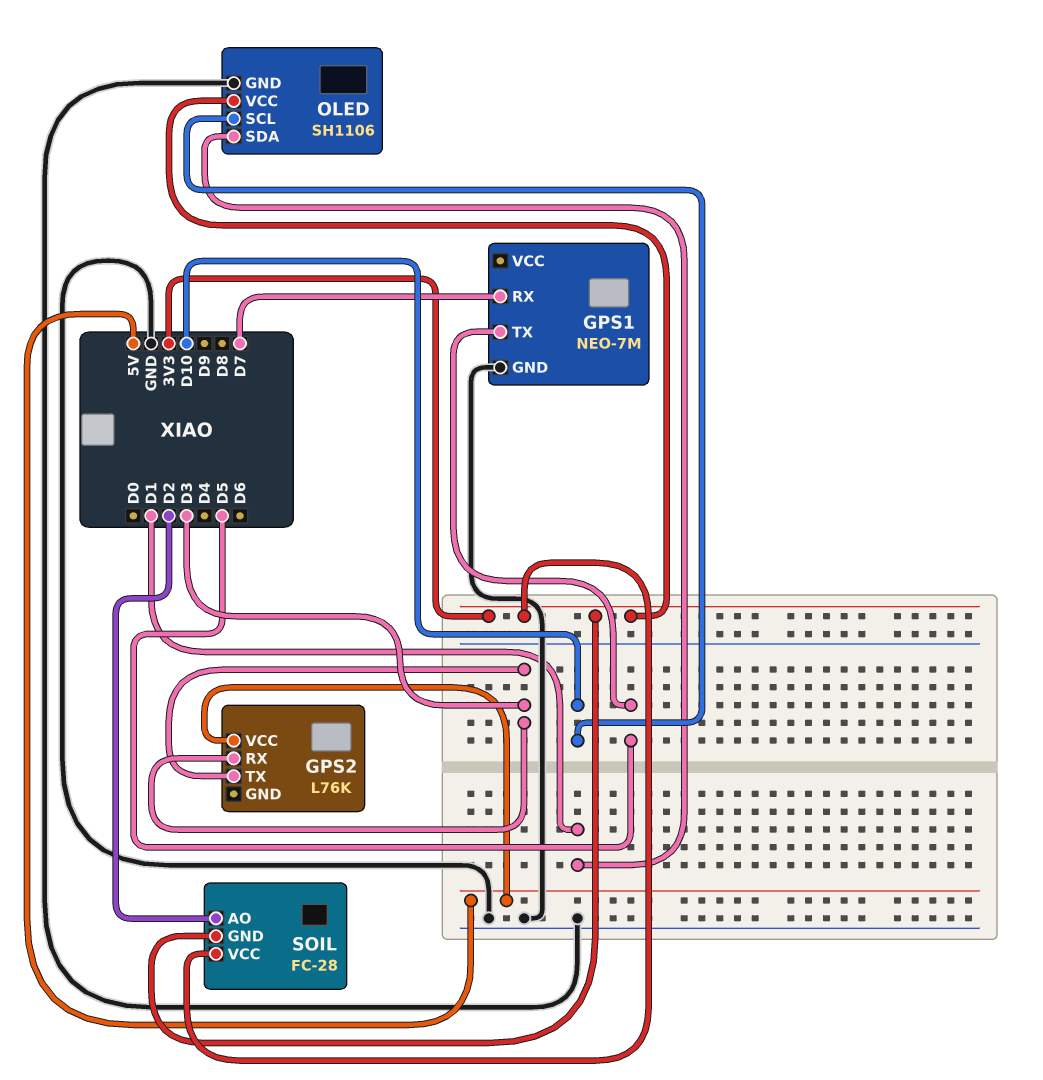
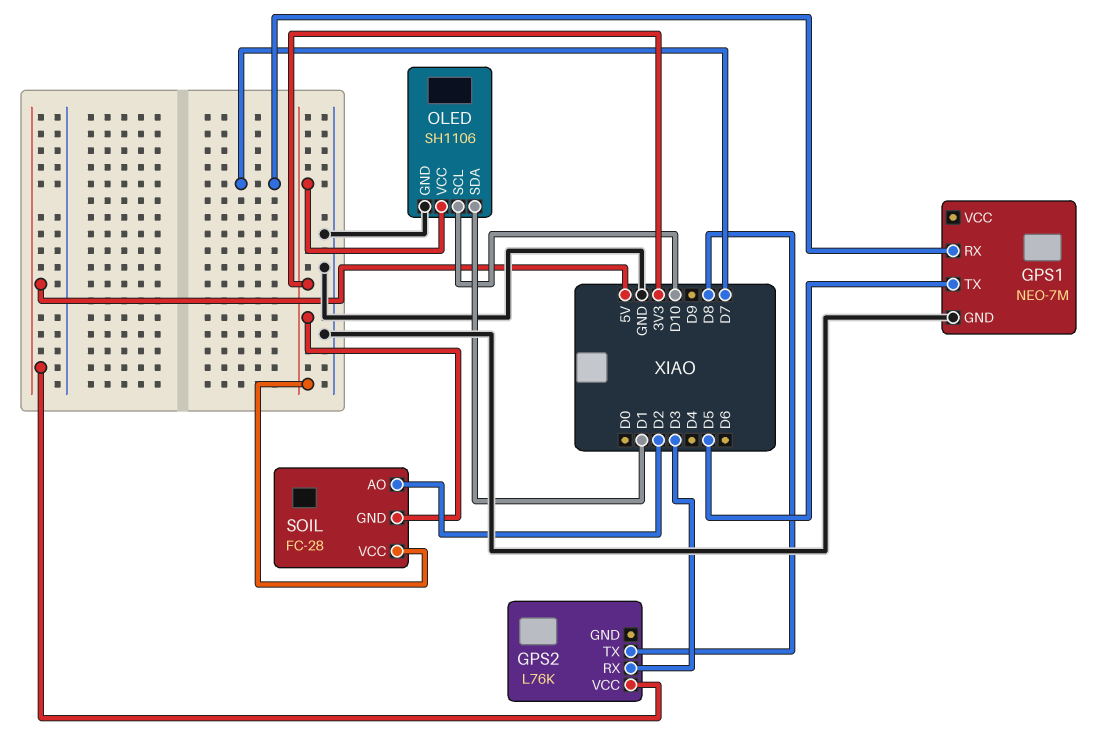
GPS2 pin TX: D3 -> D8

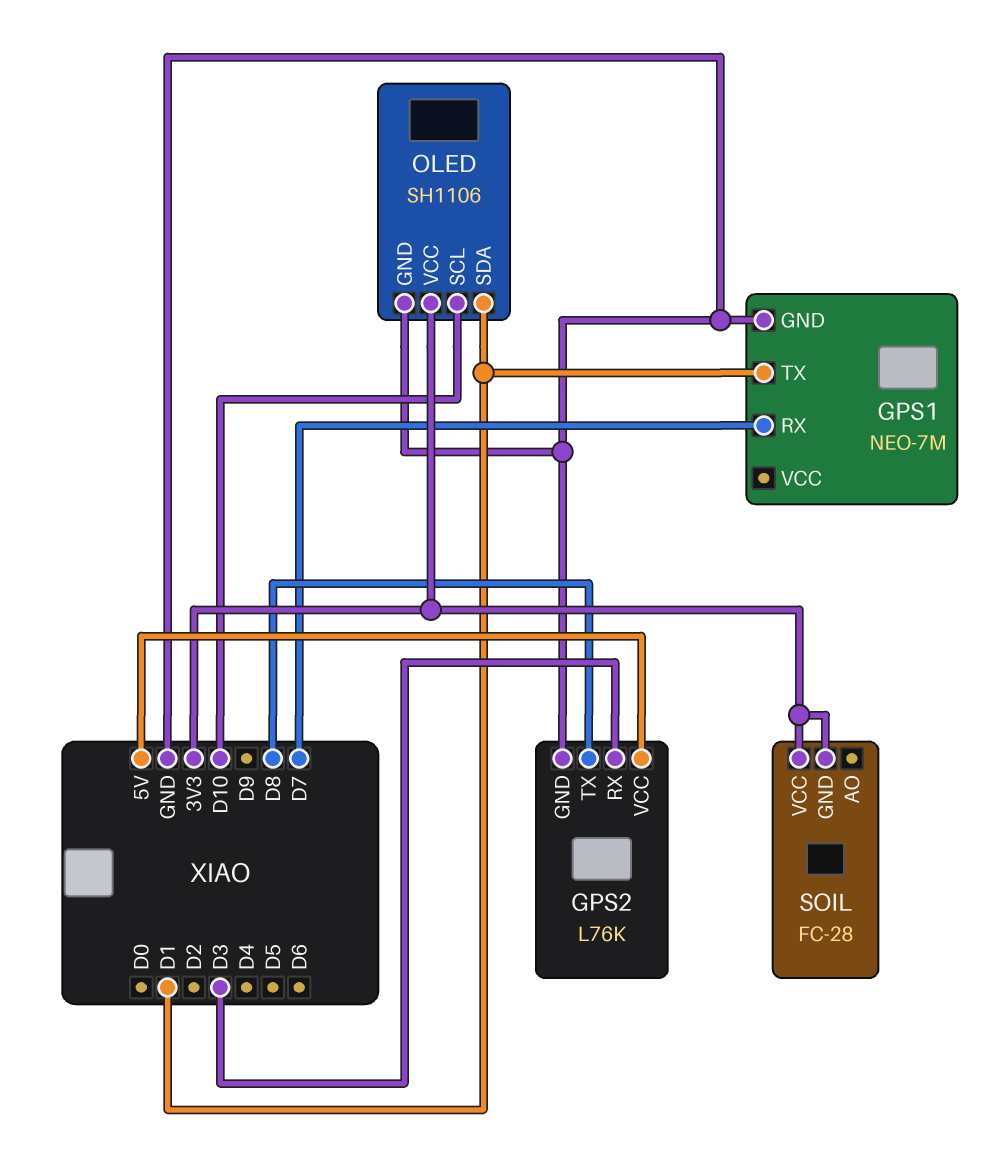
GPS1 pin TX: D5 -> D1
GPS2 pin GND: none -> GND
SOIL pin AO: D2 -> none

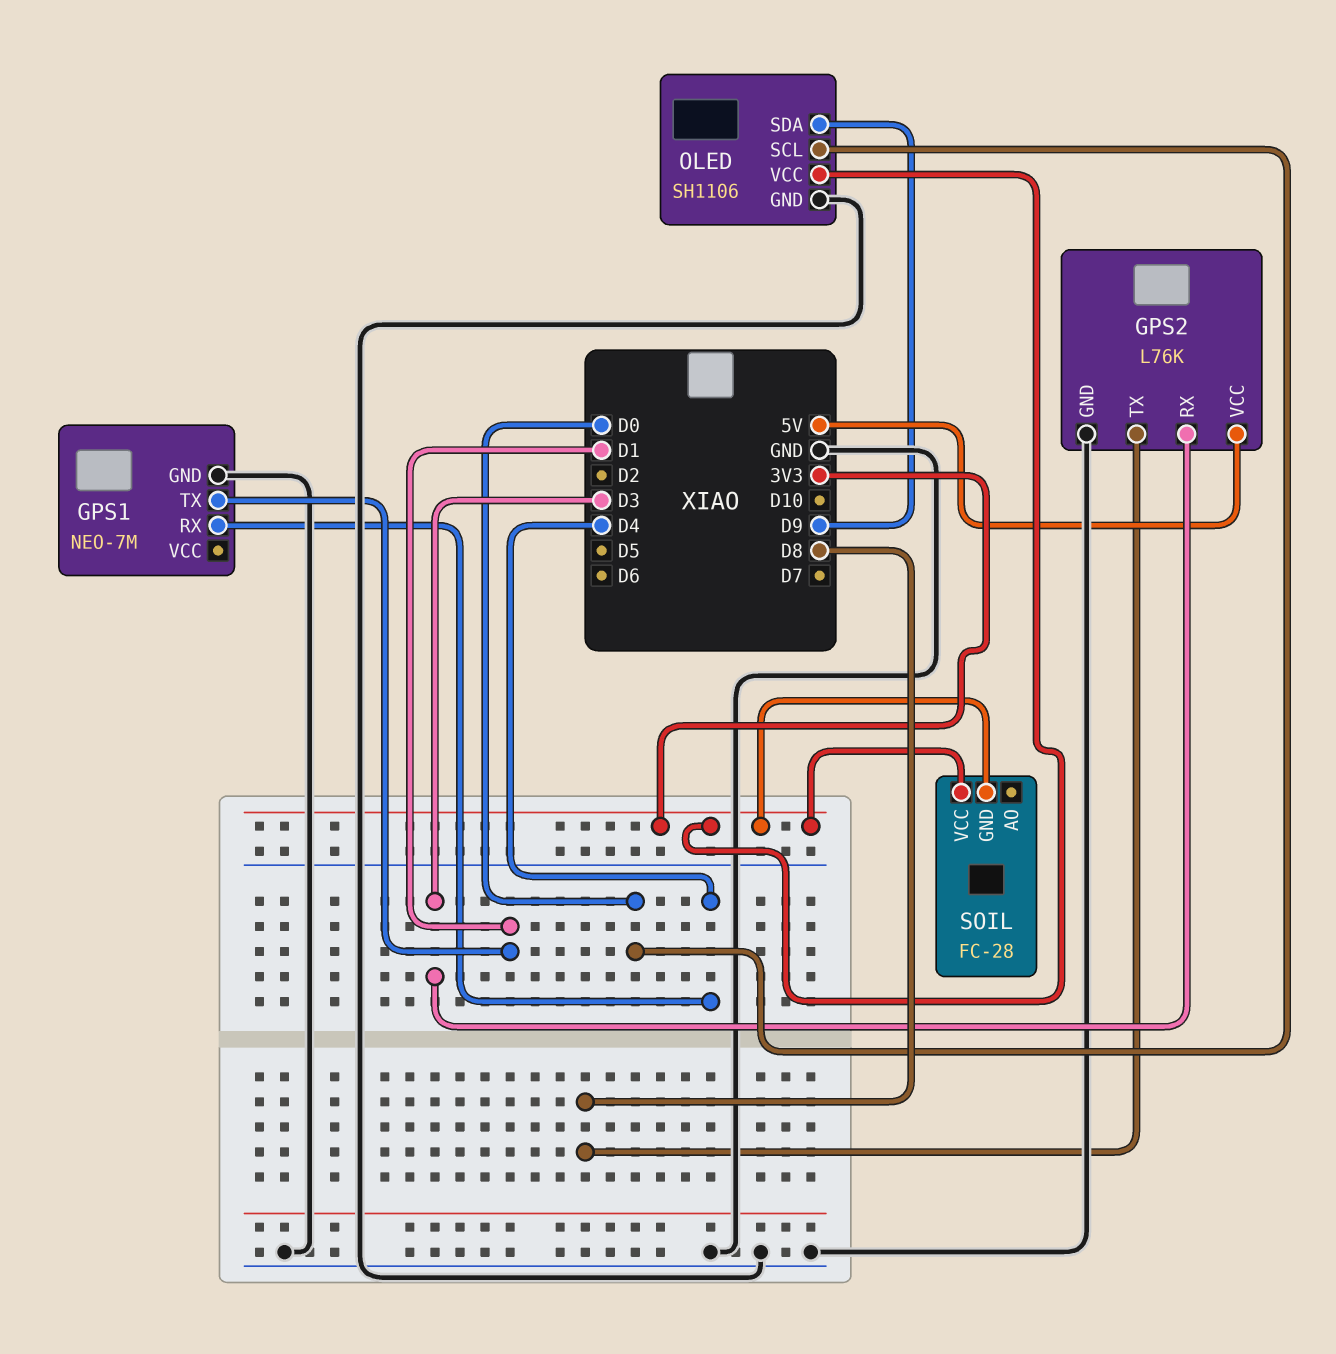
GPS1 pin RX: D7 -> D4
OLED pin SCL: D10 -> D0
OLED pin SDA: D1 -> D9

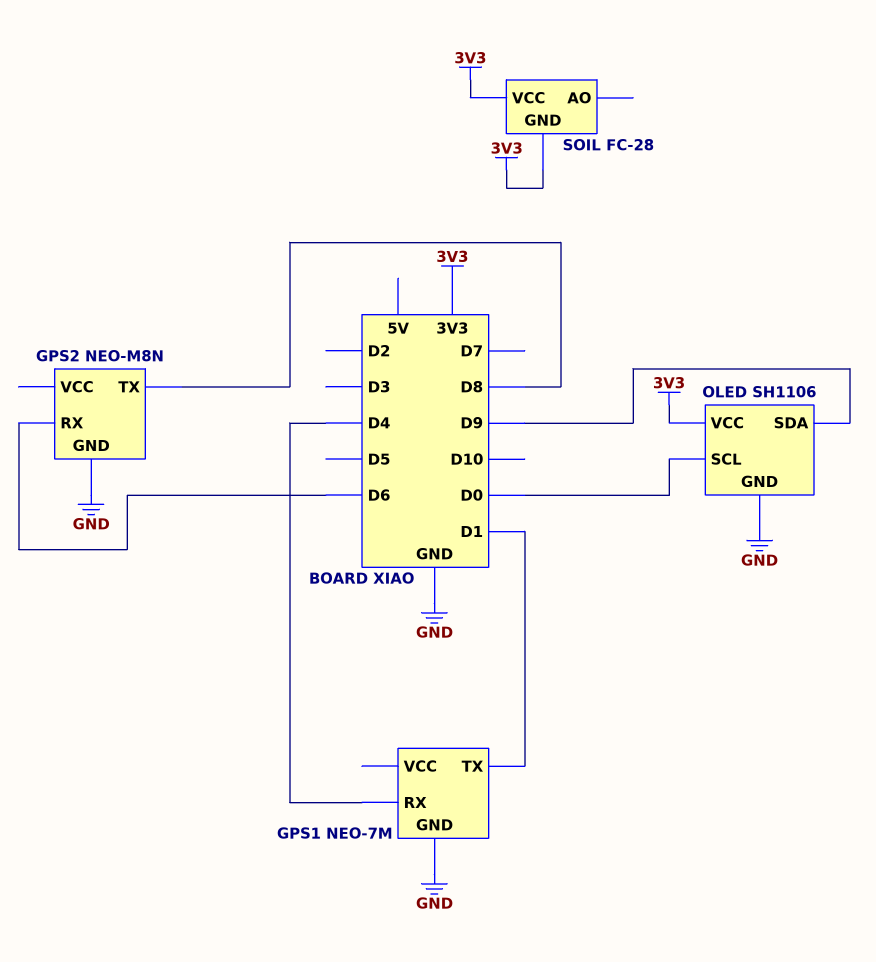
GPS2: L76K -> NEO-M8N
GPS2 pin RX: D3 -> D6
GPS2 pin VCC: 5V -> none

